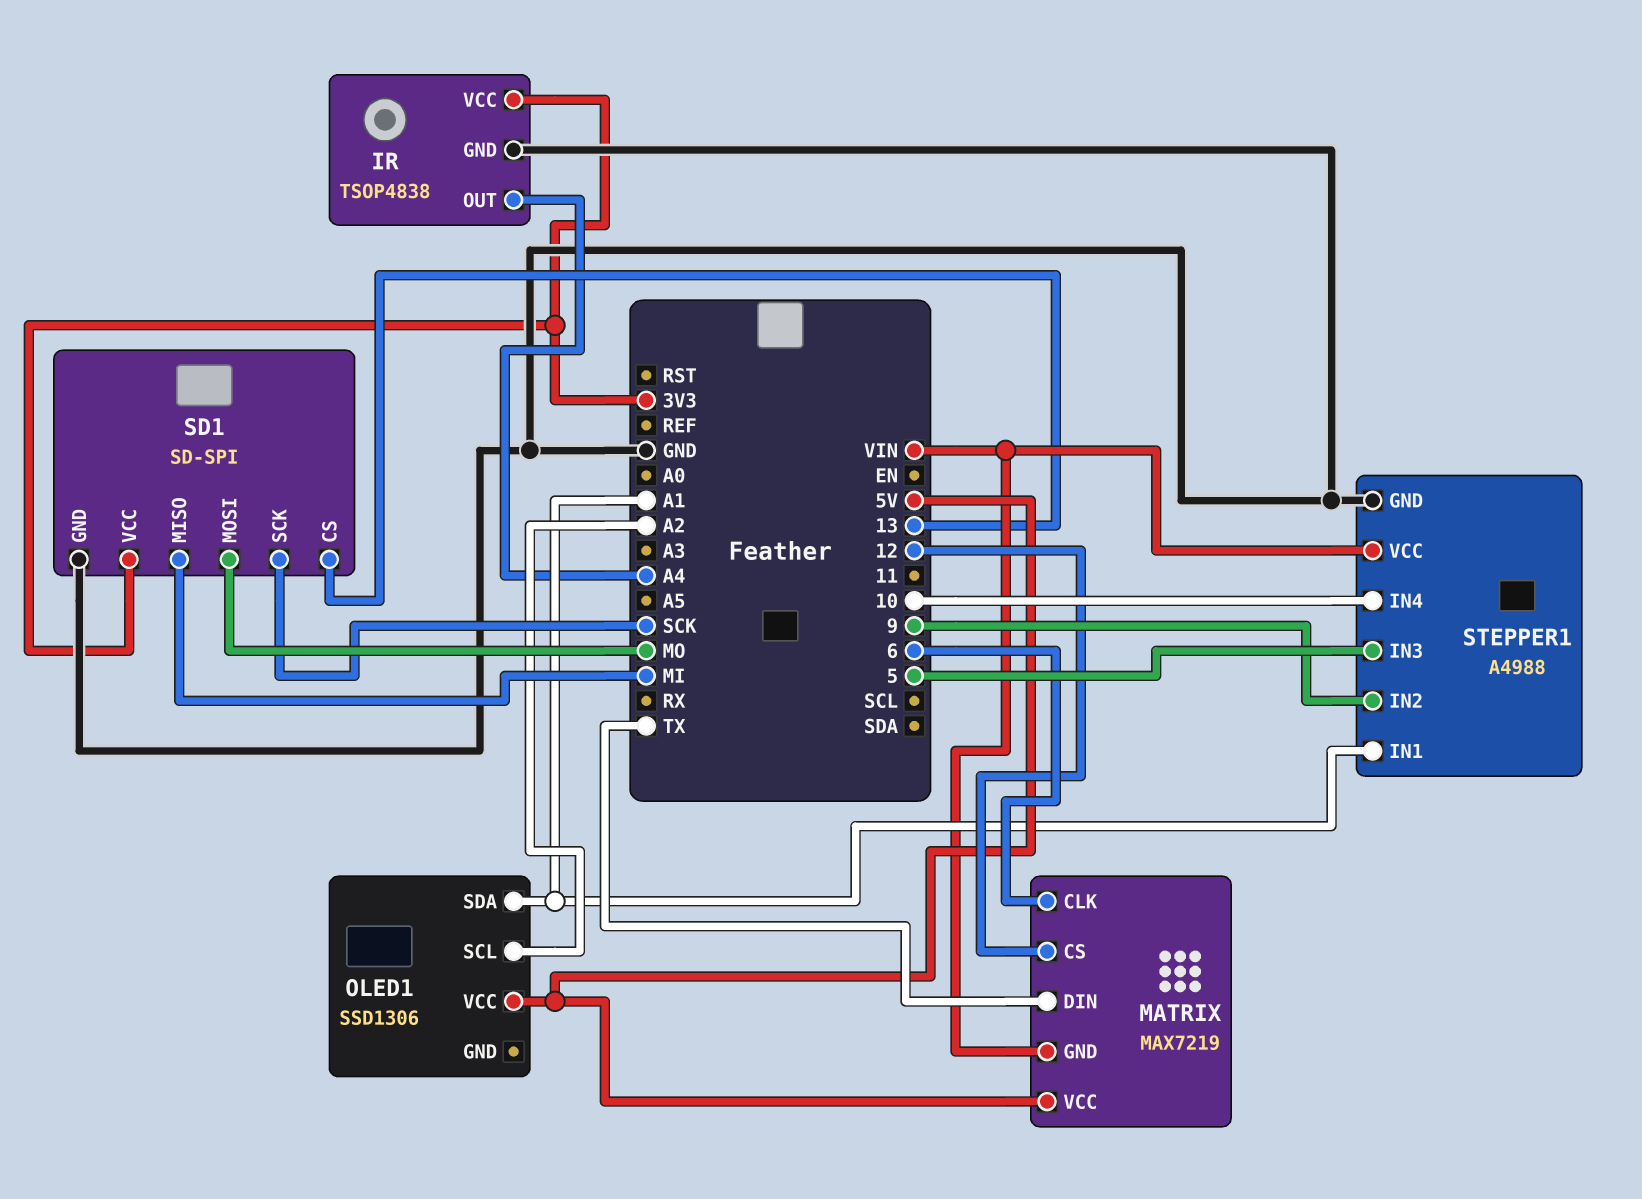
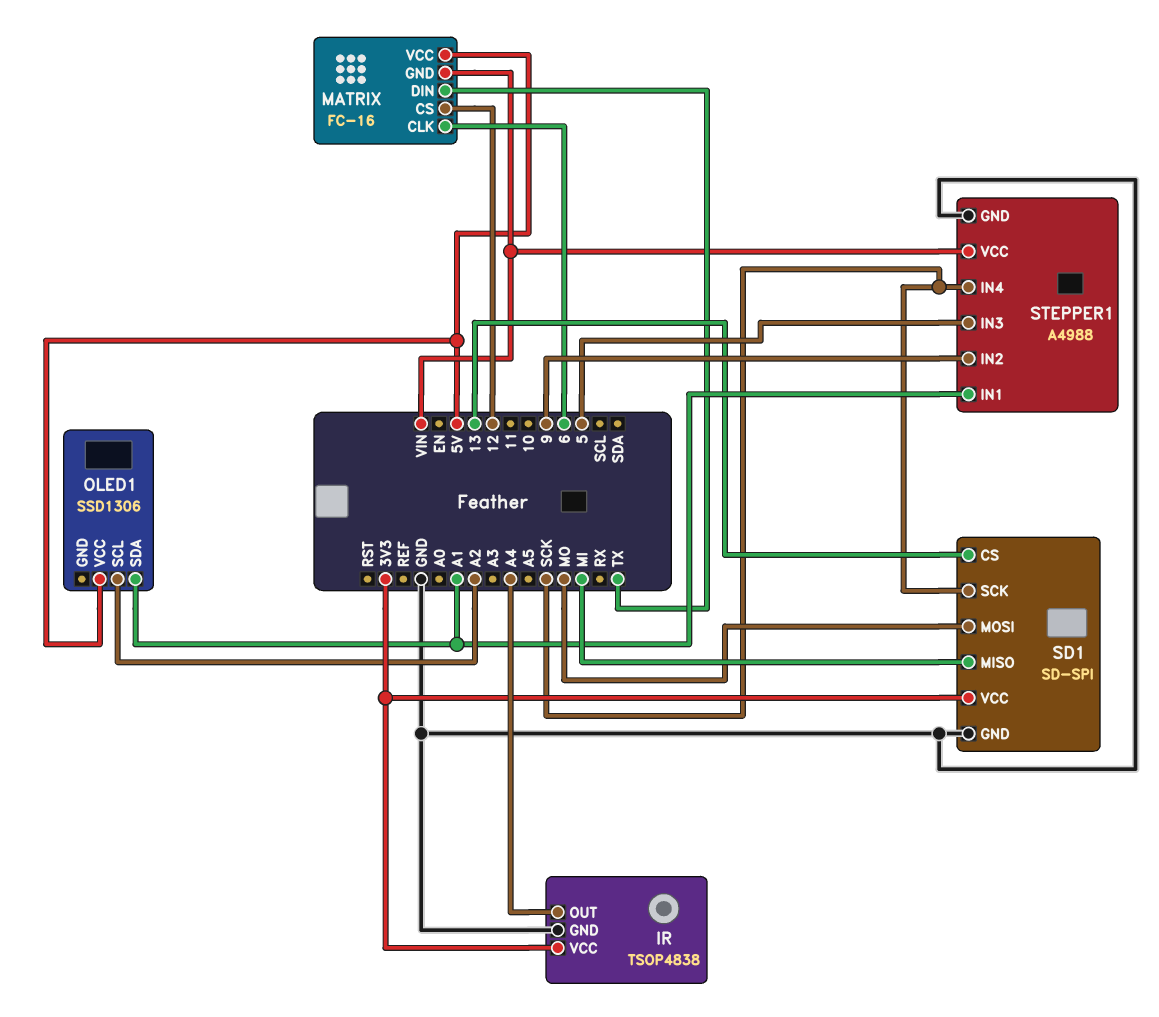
MATRIX: MAX7219 -> FC-16
STEPPER1 pin IN4: 10 -> SCK

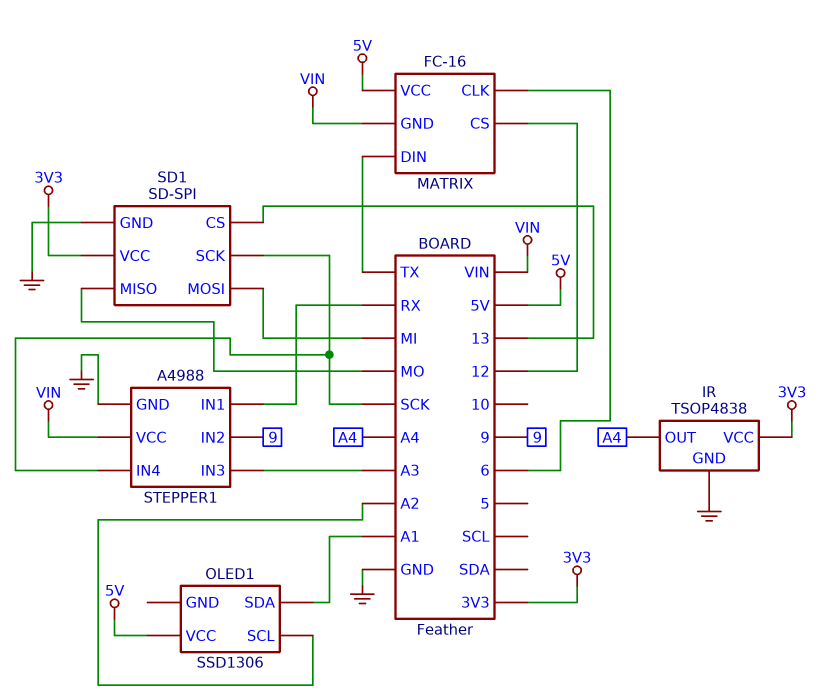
SD1 pin MISO: MI -> MO
SD1 pin MOSI: MO -> MI
STEPPER1 pin IN1: A1 -> RX
STEPPER1 pin IN3: 5 -> A3

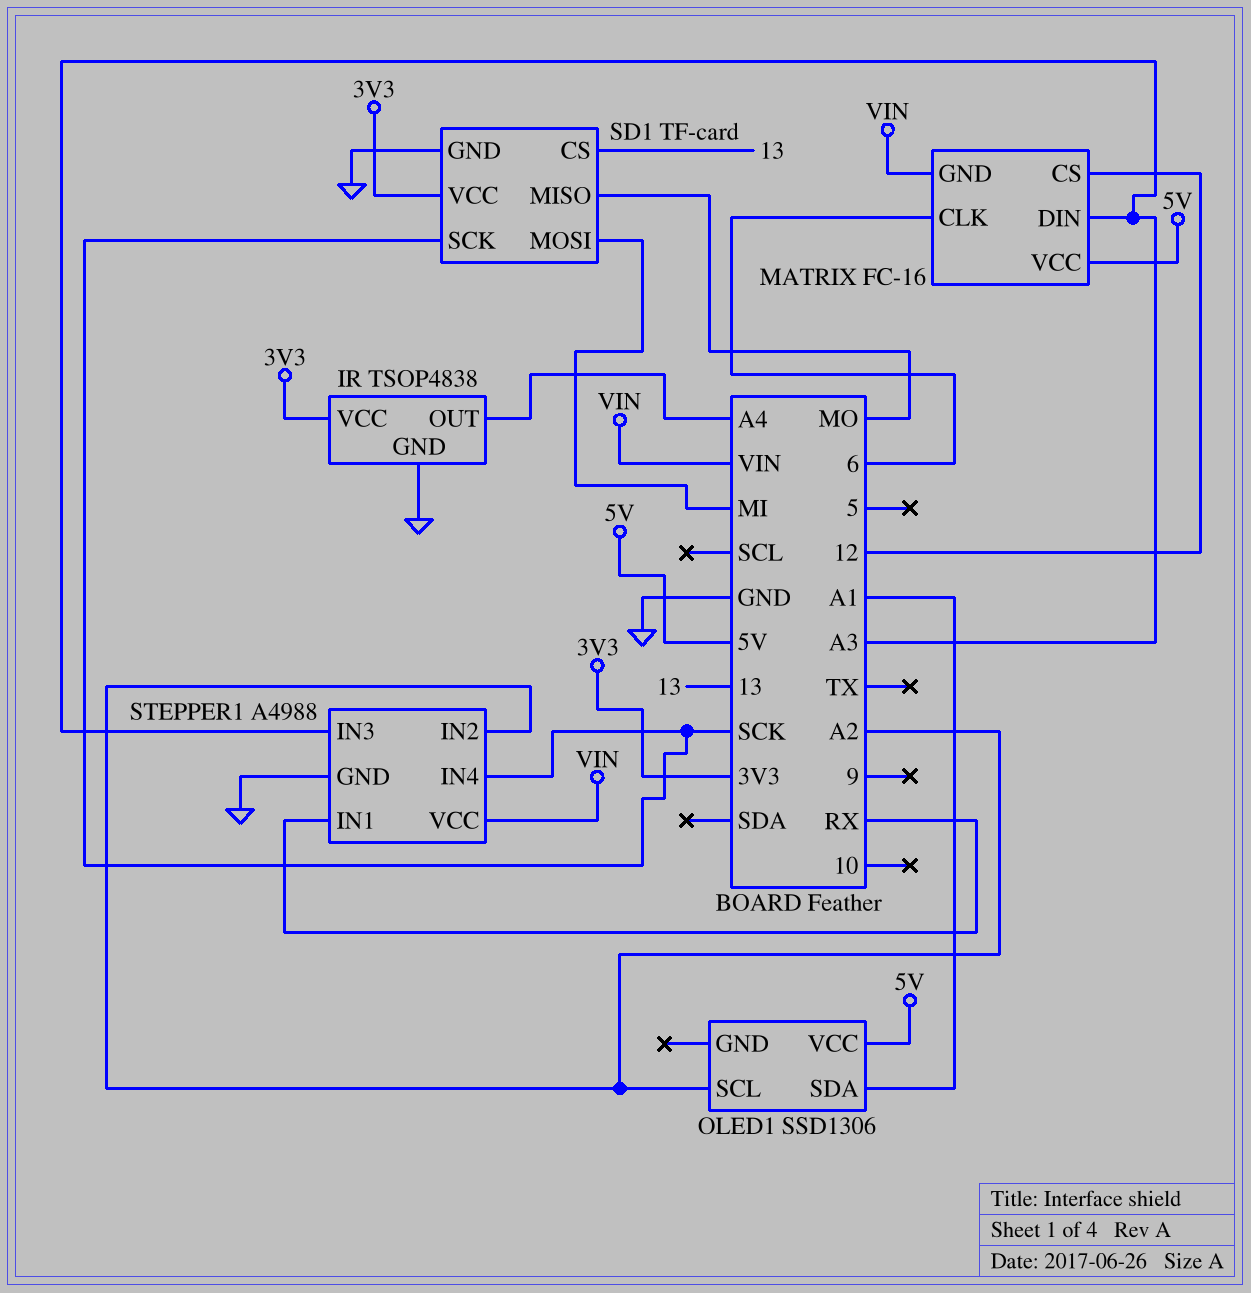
MATRIX pin DIN: TX -> A3
SD1: SD-SPI -> TF-card
STEPPER1 pin IN2: 9 -> A2

